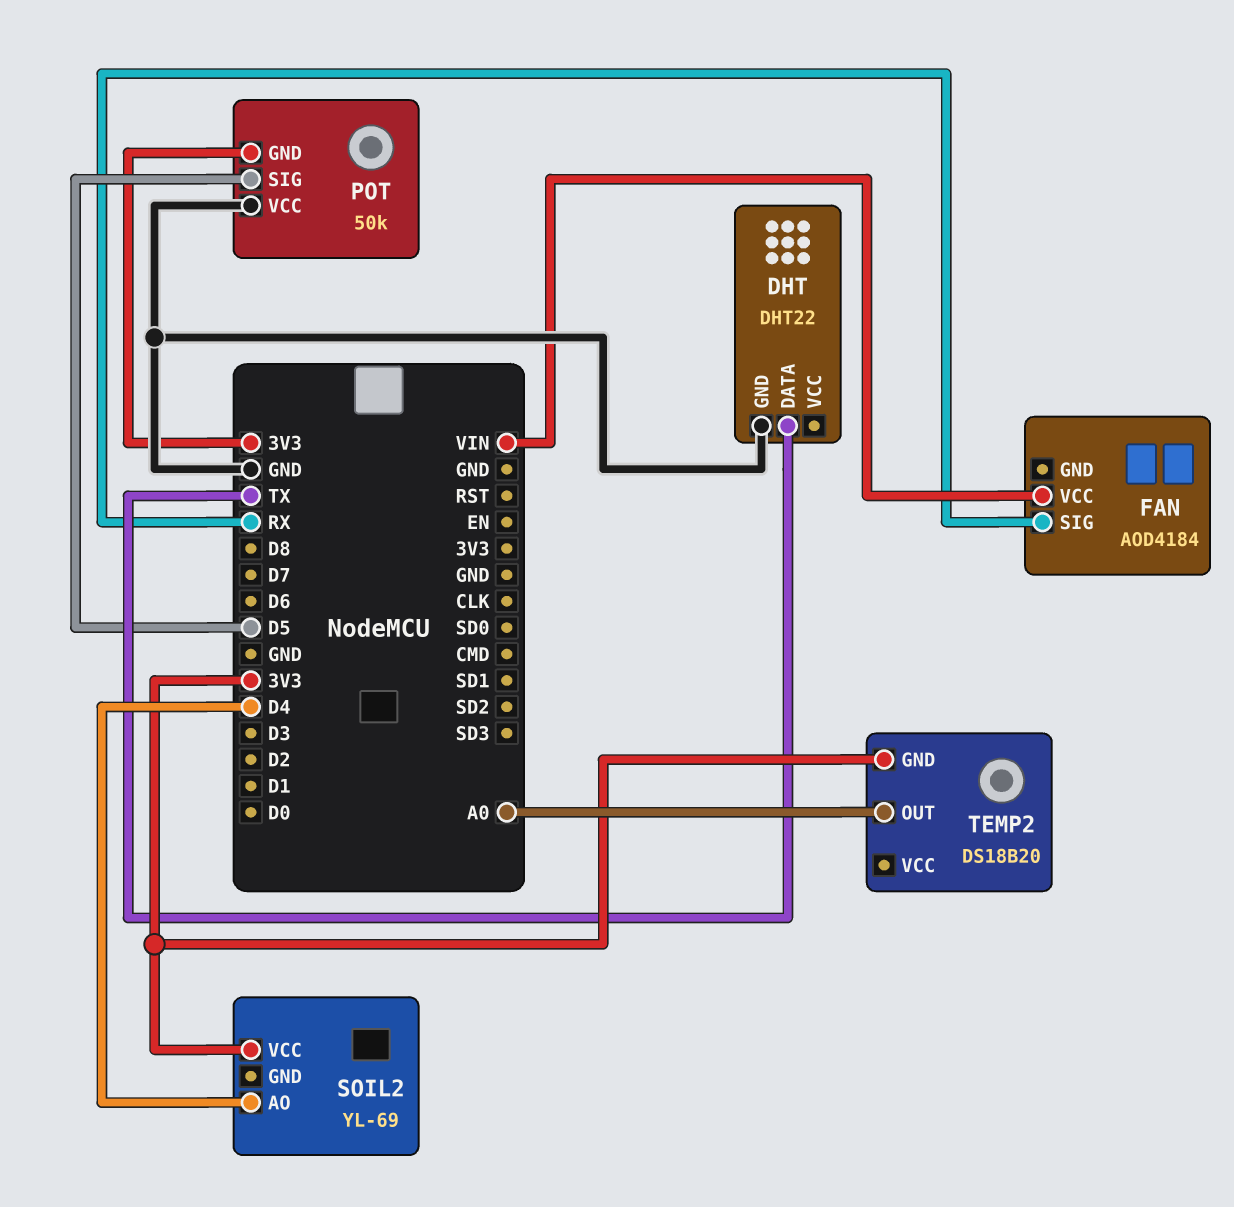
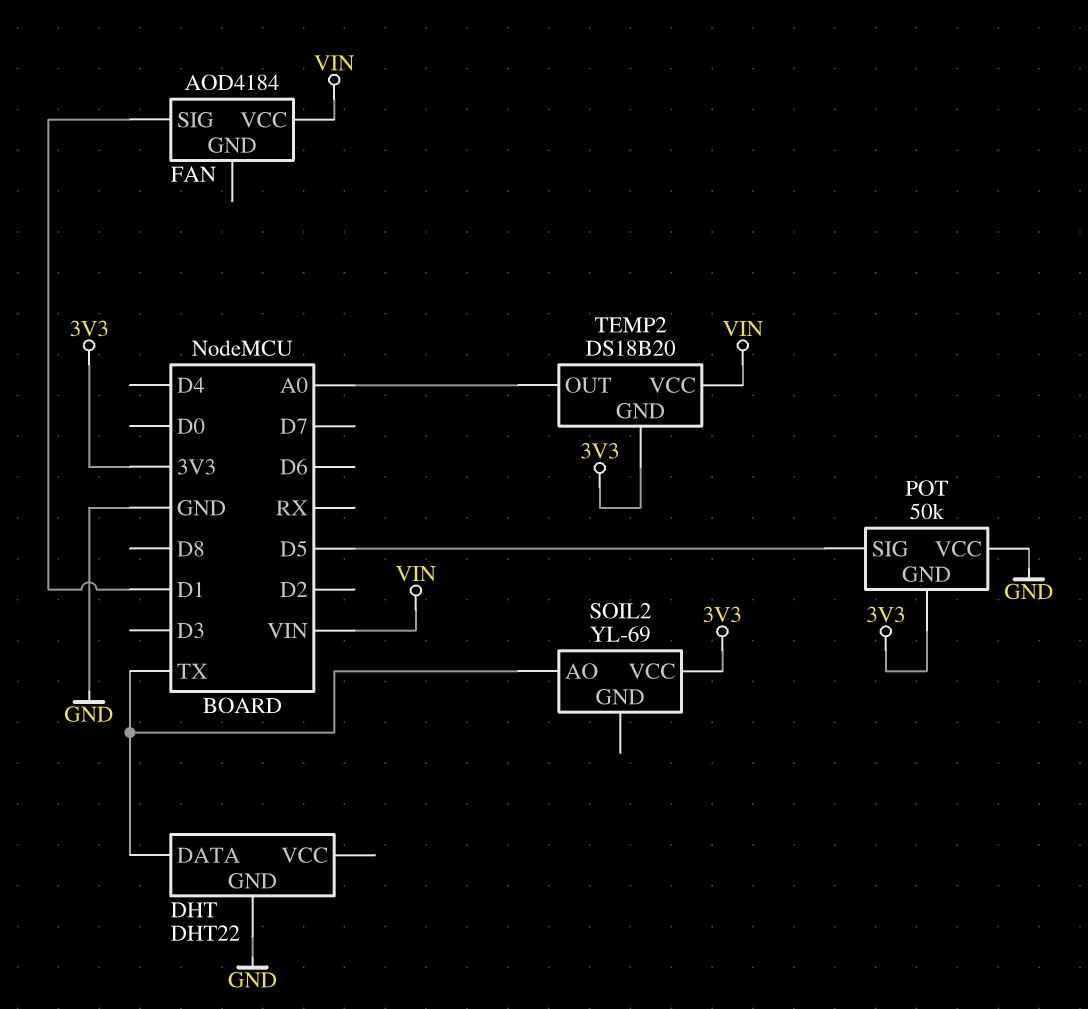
FAN pin SIG: RX -> D1
SOIL2 pin AO: D4 -> TX
TEMP2 pin VCC: none -> VIN

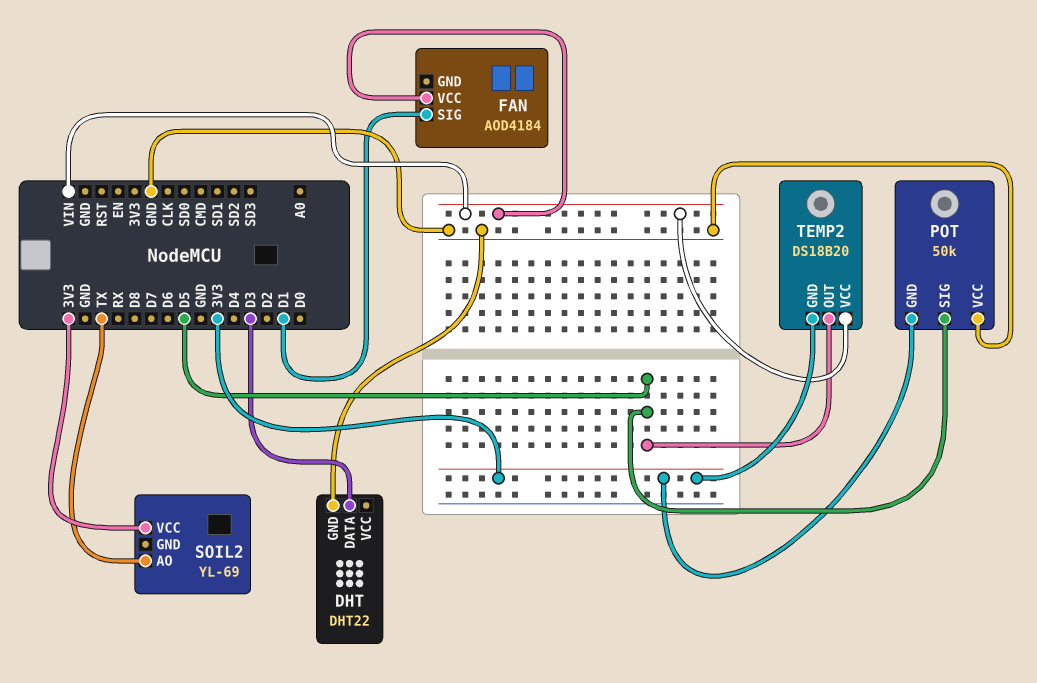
DHT pin DATA: TX -> D3
TEMP2 pin OUT: A0 -> D5

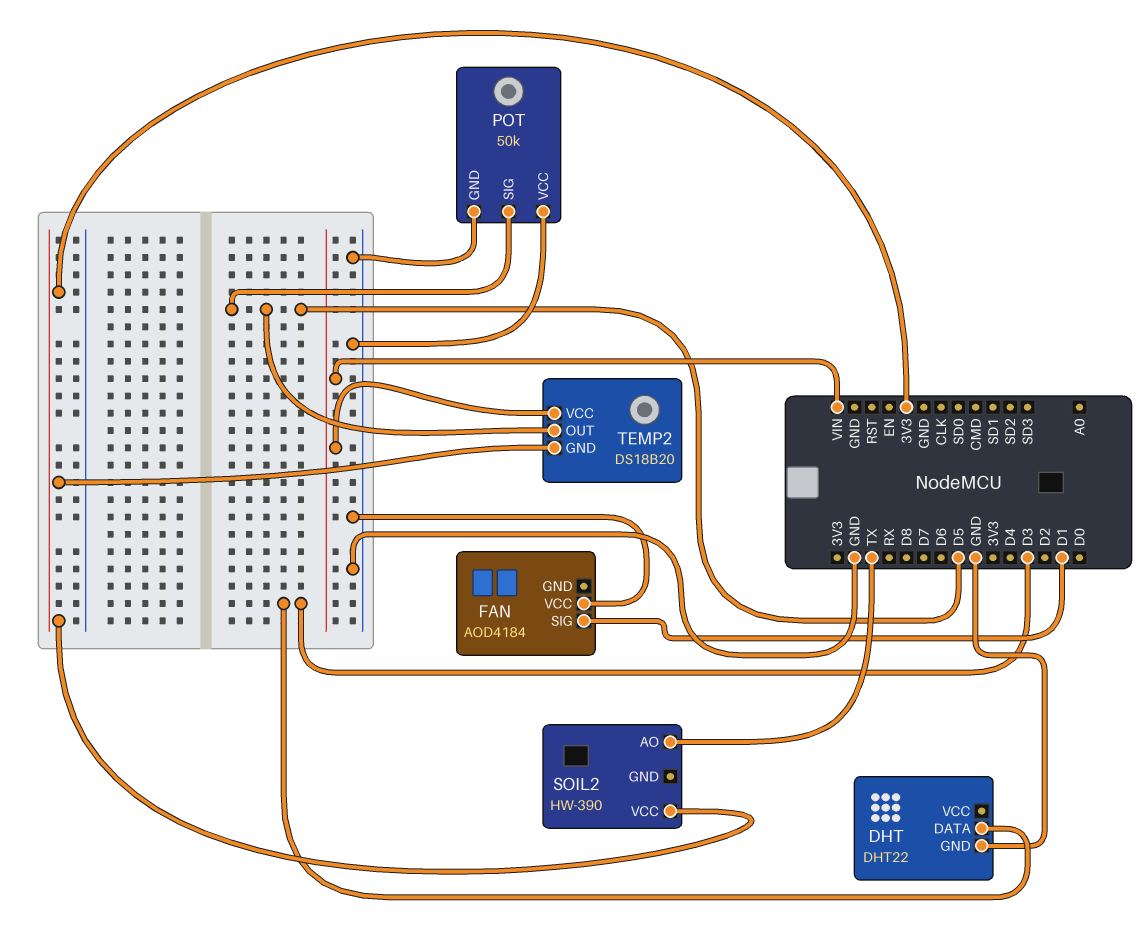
FAN pin VCC: VIN -> GND
POT pin GND: 3V3 -> GND
SOIL2: YL-69 -> HW-390

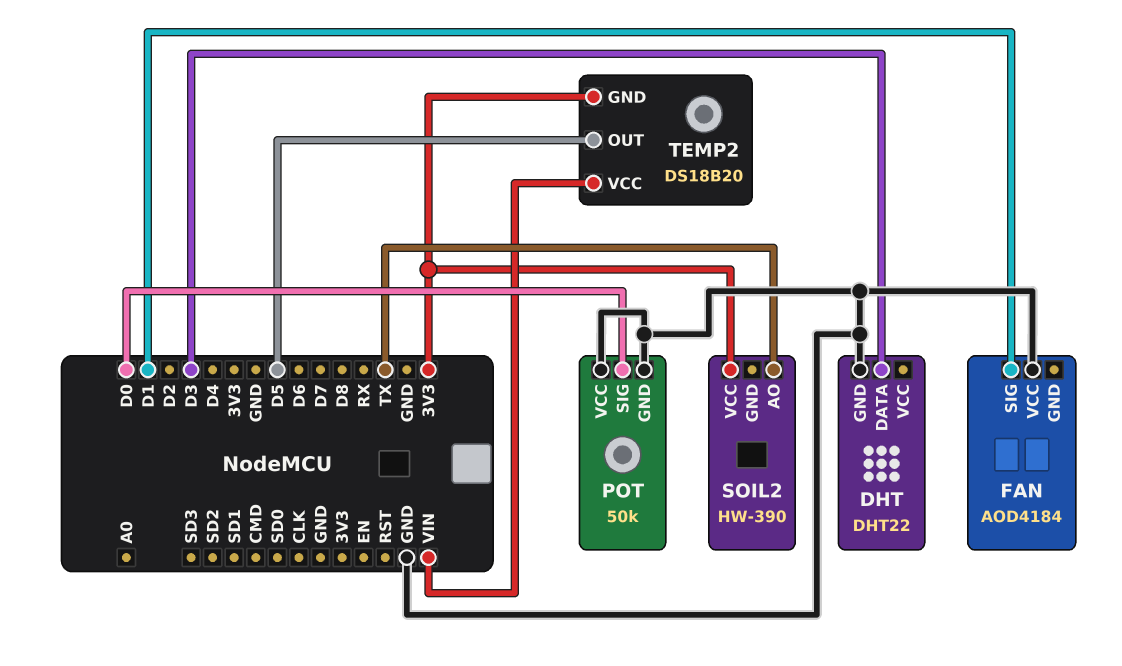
POT pin SIG: D5 -> D0

